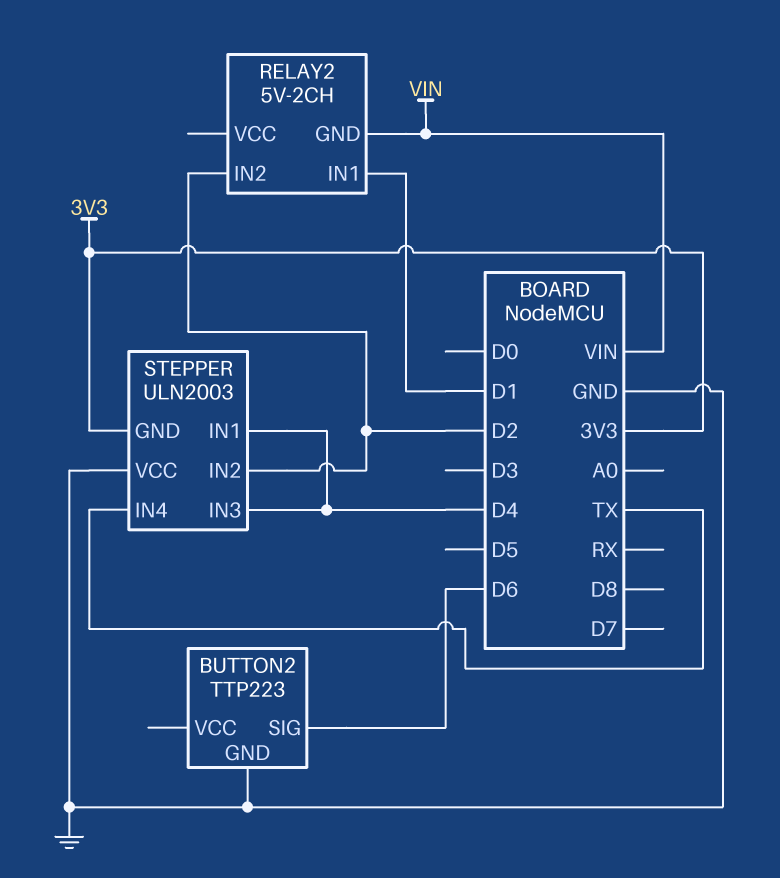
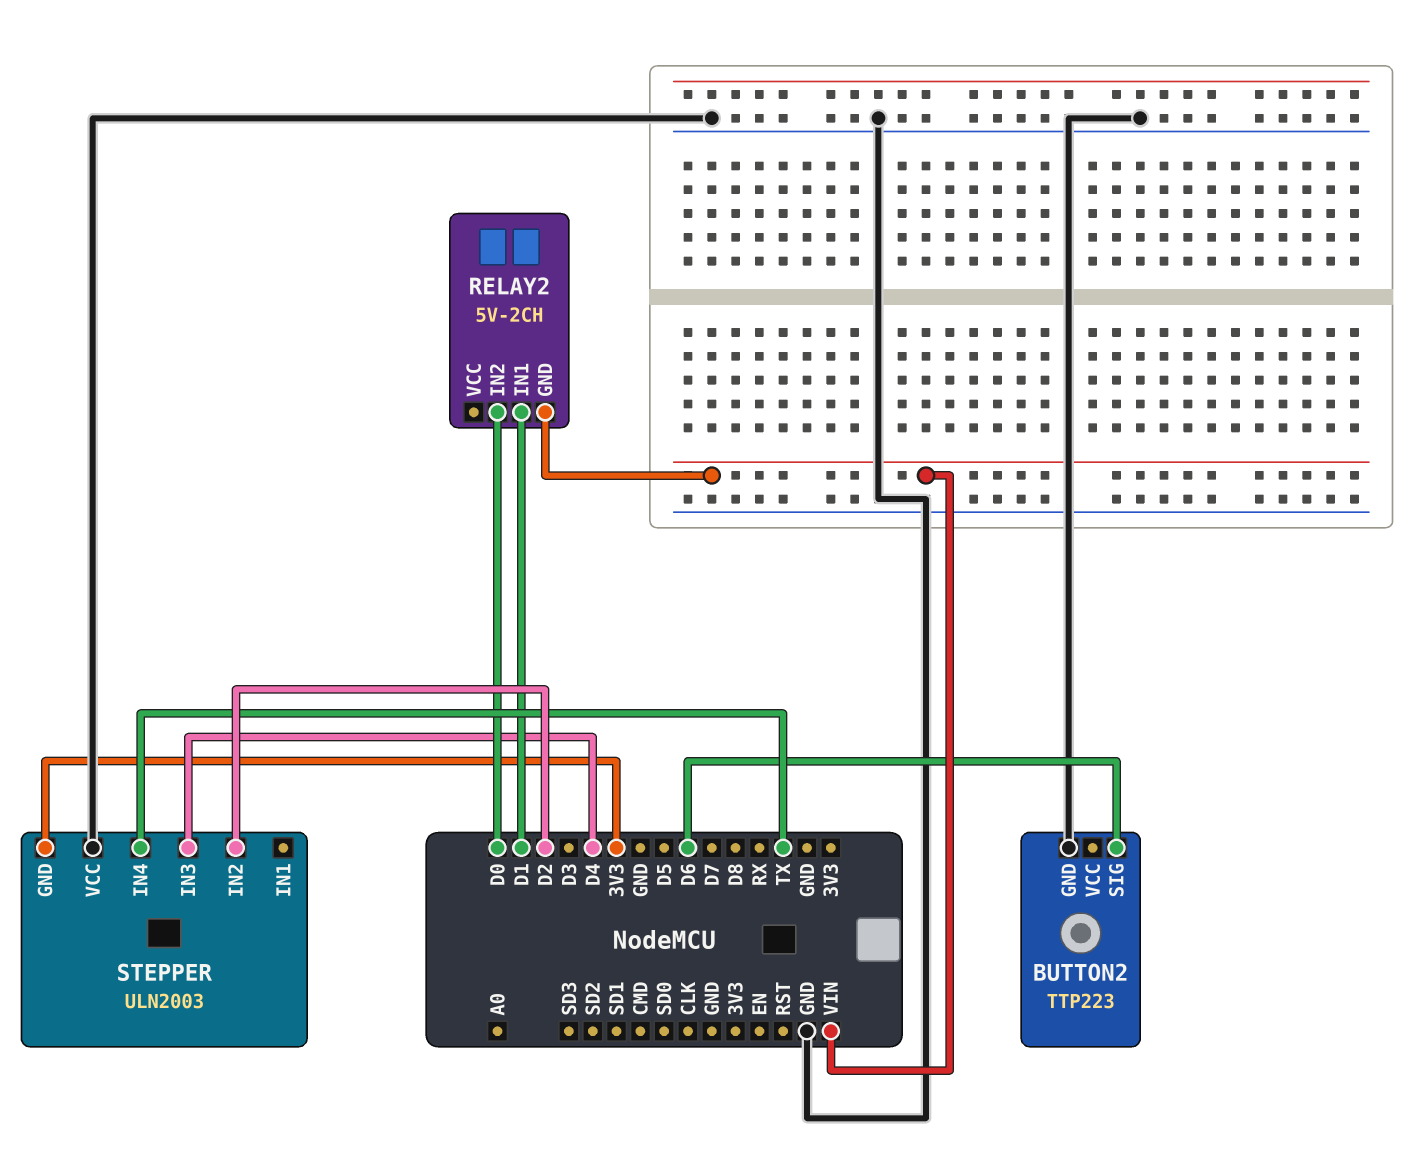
RELAY2 pin IN2: D2 -> D0
STEPPER pin IN1: D4 -> none

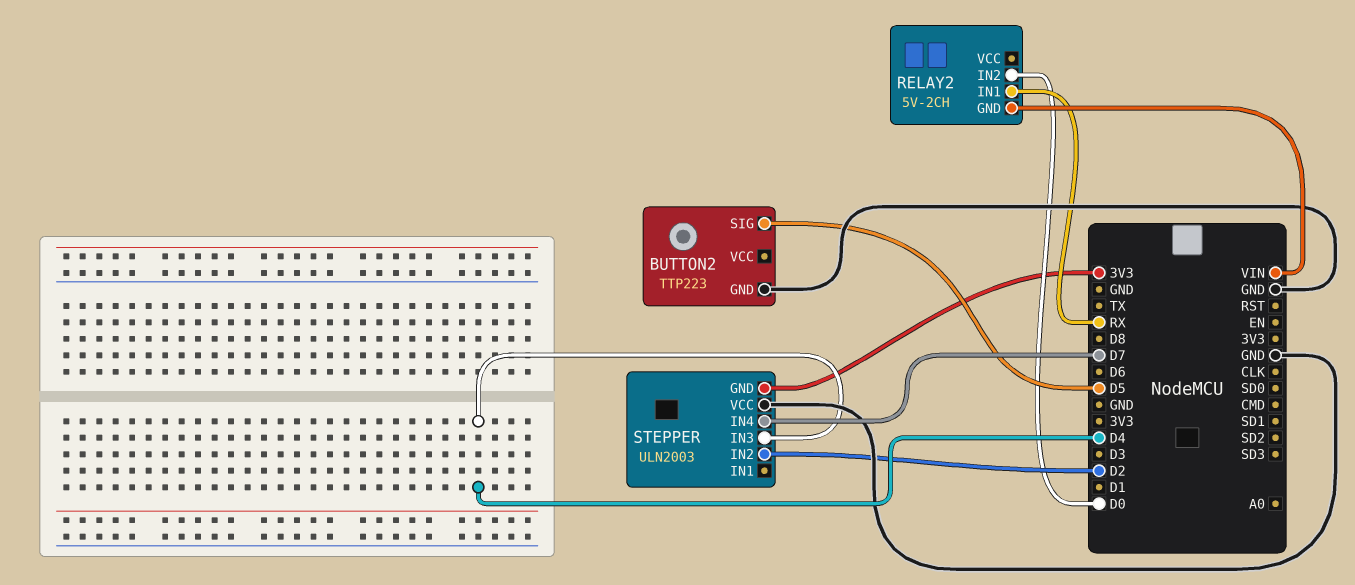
BUTTON2 pin SIG: D6 -> D5
RELAY2 pin IN1: D1 -> RX
STEPPER pin IN4: TX -> D7

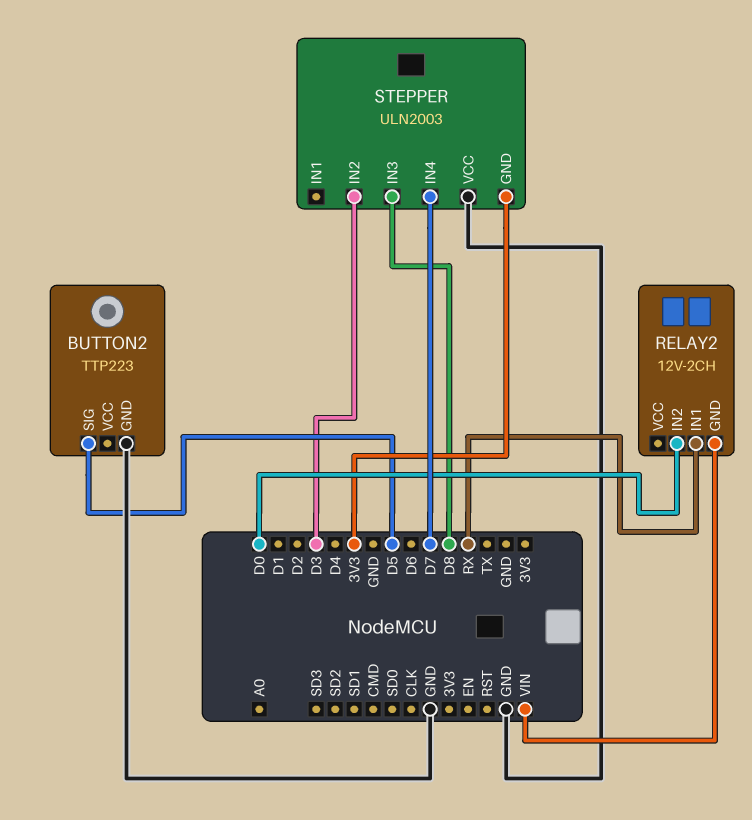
RELAY2: 5V-2CH -> 12V-2CH
STEPPER pin IN2: D2 -> D3
STEPPER pin IN3: D4 -> D8

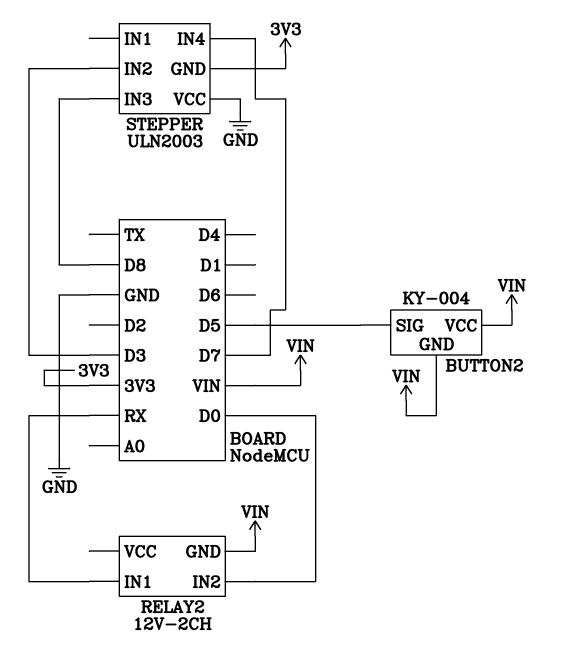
BUTTON2: TTP223 -> KY-004
BUTTON2 pin GND: GND -> VIN
BUTTON2 pin VCC: none -> VIN

